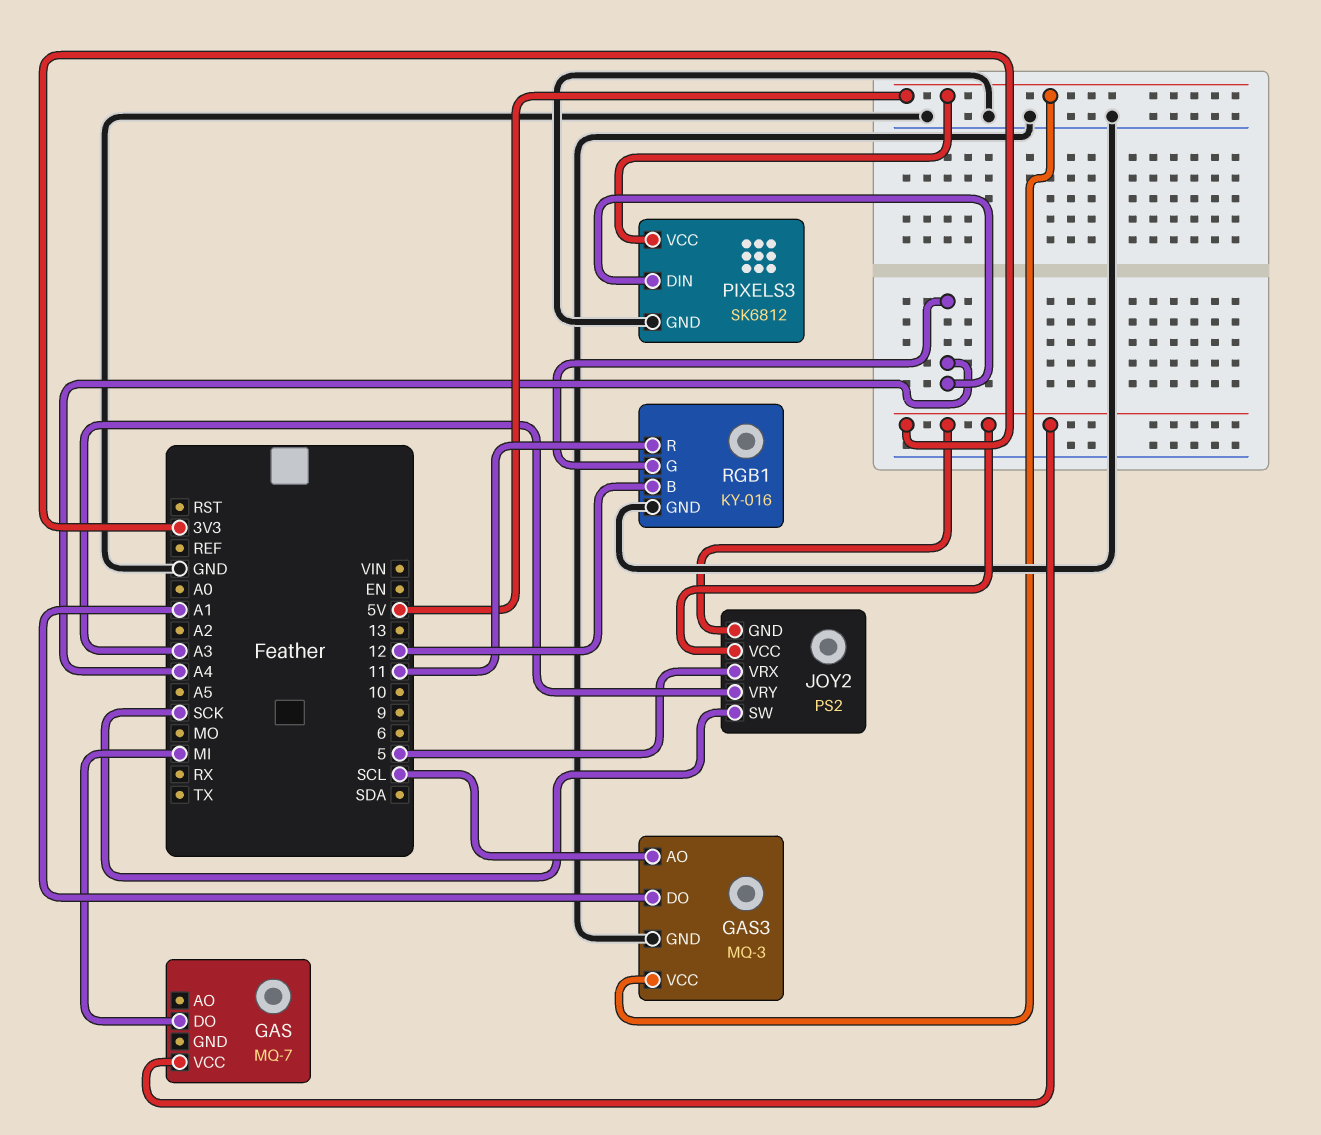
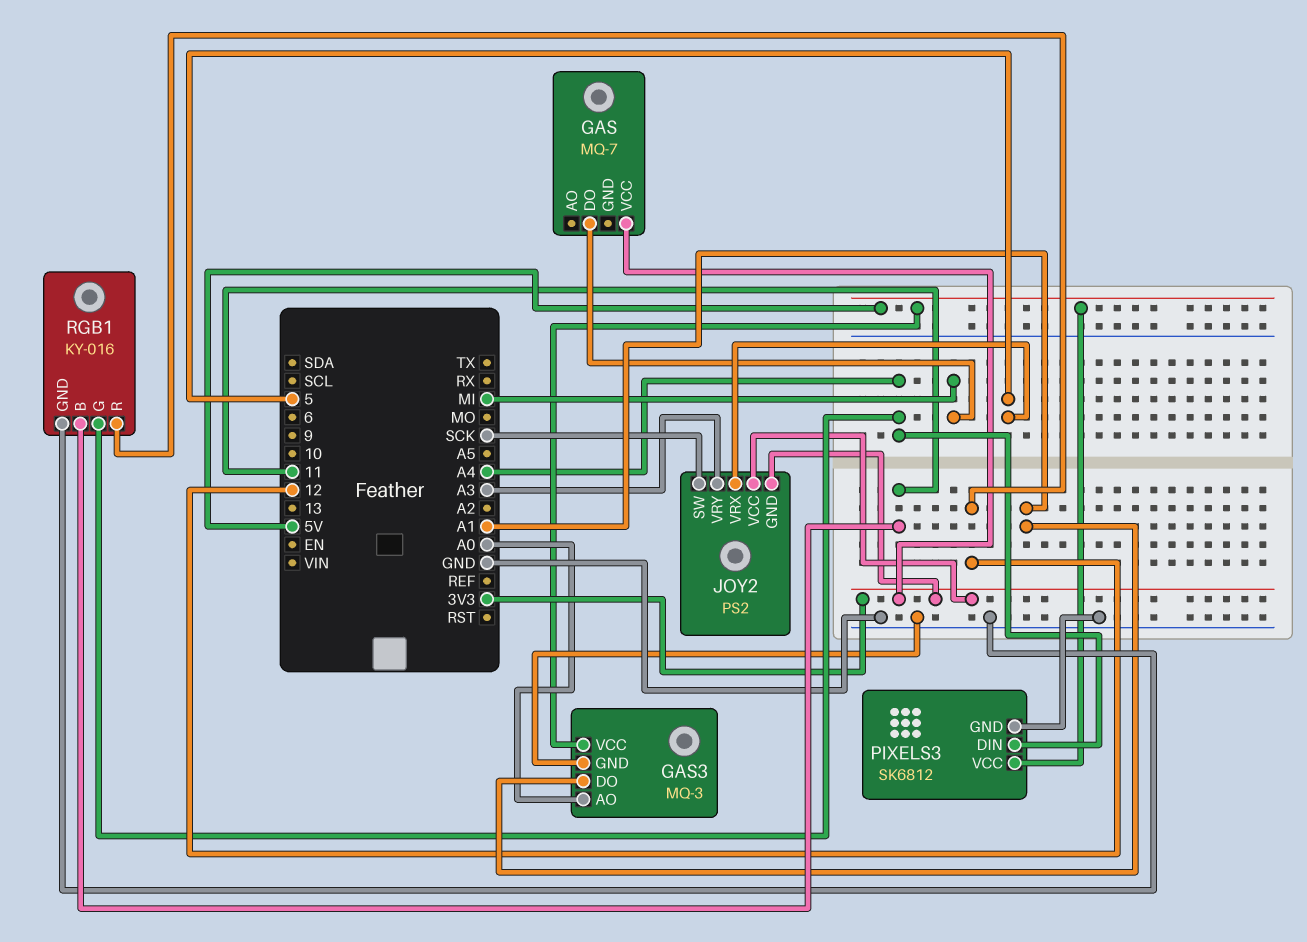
GAS3 pin AO: SCL -> A0
RGB1 pin B: 12 -> 11
RGB1 pin R: 11 -> 12

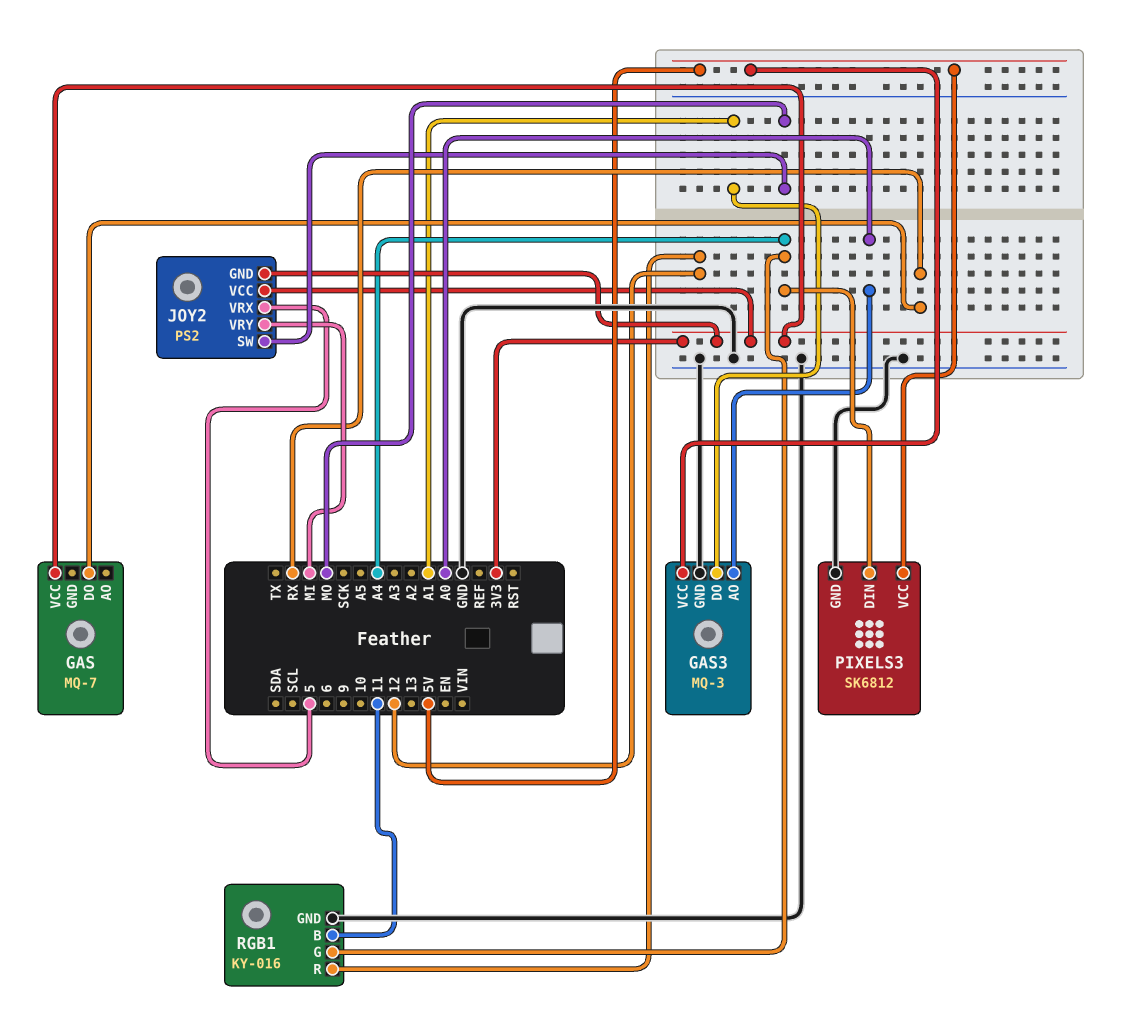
GAS pin DO: MI -> RX
JOY2 pin SW: SCK -> MO
JOY2 pin VRY: A3 -> MI

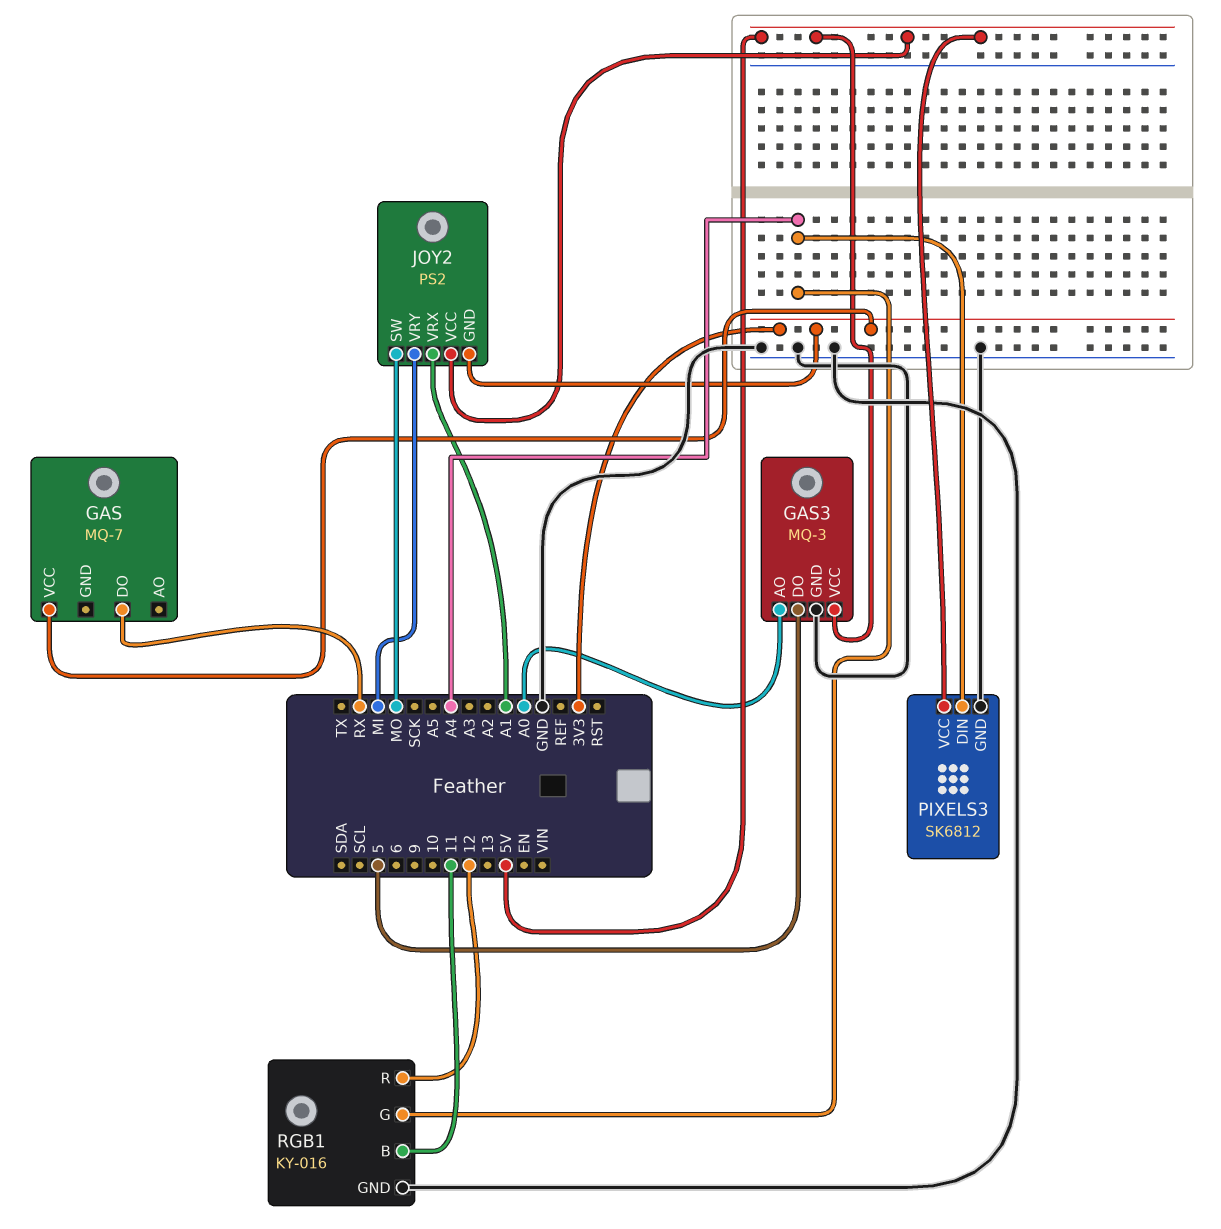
GAS3 pin DO: A1 -> 5
JOY2 pin VCC: 3V3 -> 5V
JOY2 pin VRX: 5 -> A1

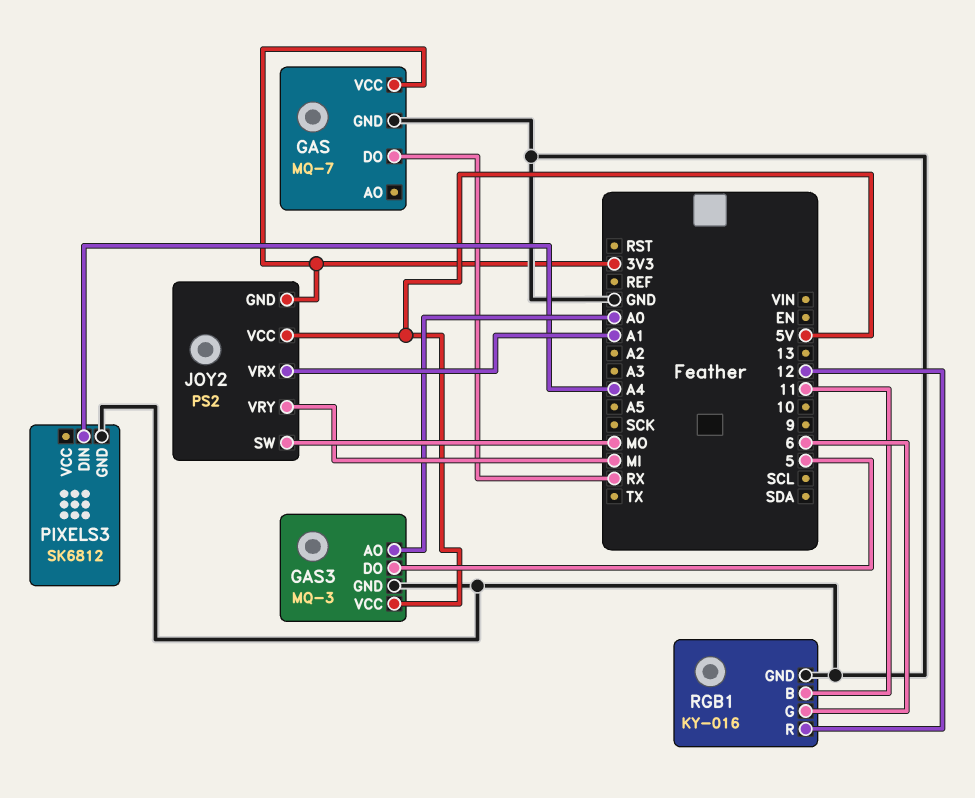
GAS pin GND: none -> GND
PIXELS3 pin VCC: 5V -> none
RGB1 pin G: A4 -> 6

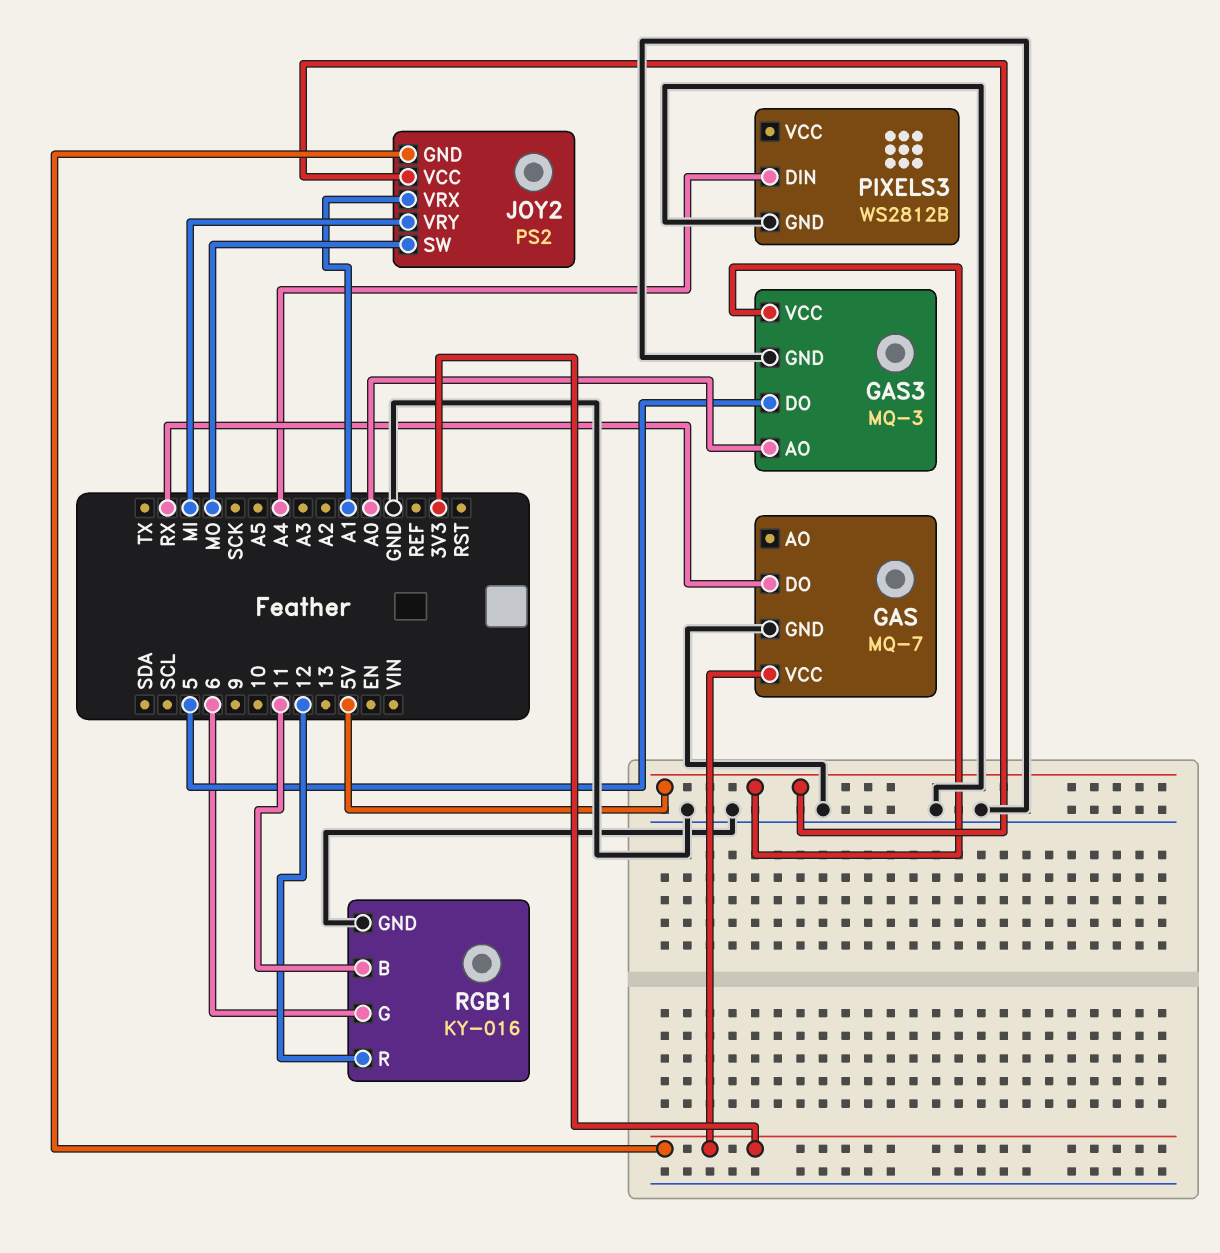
PIXELS3: SK6812 -> WS2812B

